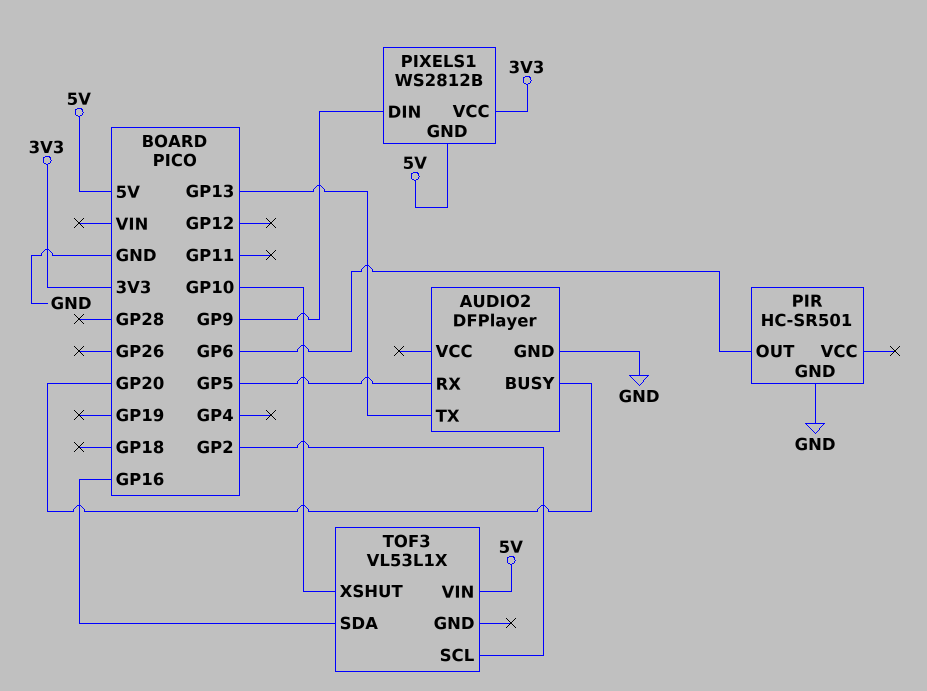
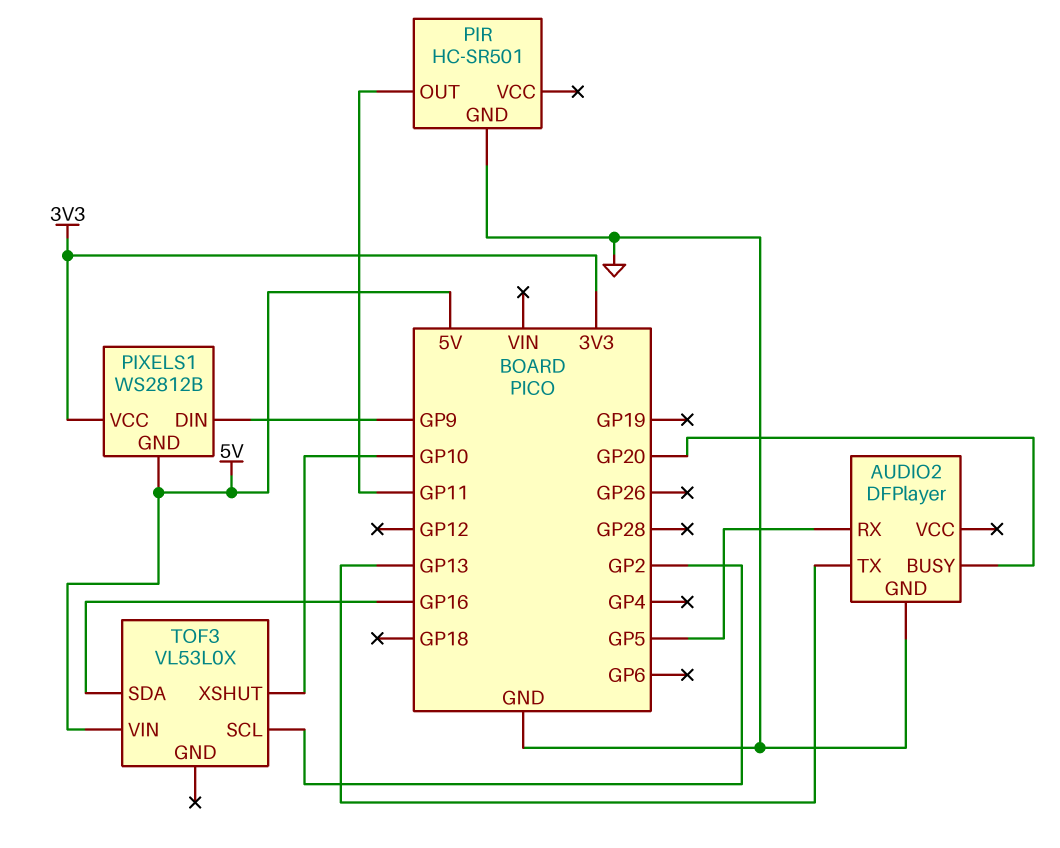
PIR pin OUT: GP6 -> GP11
TOF3: VL53L1X -> VL53L0X

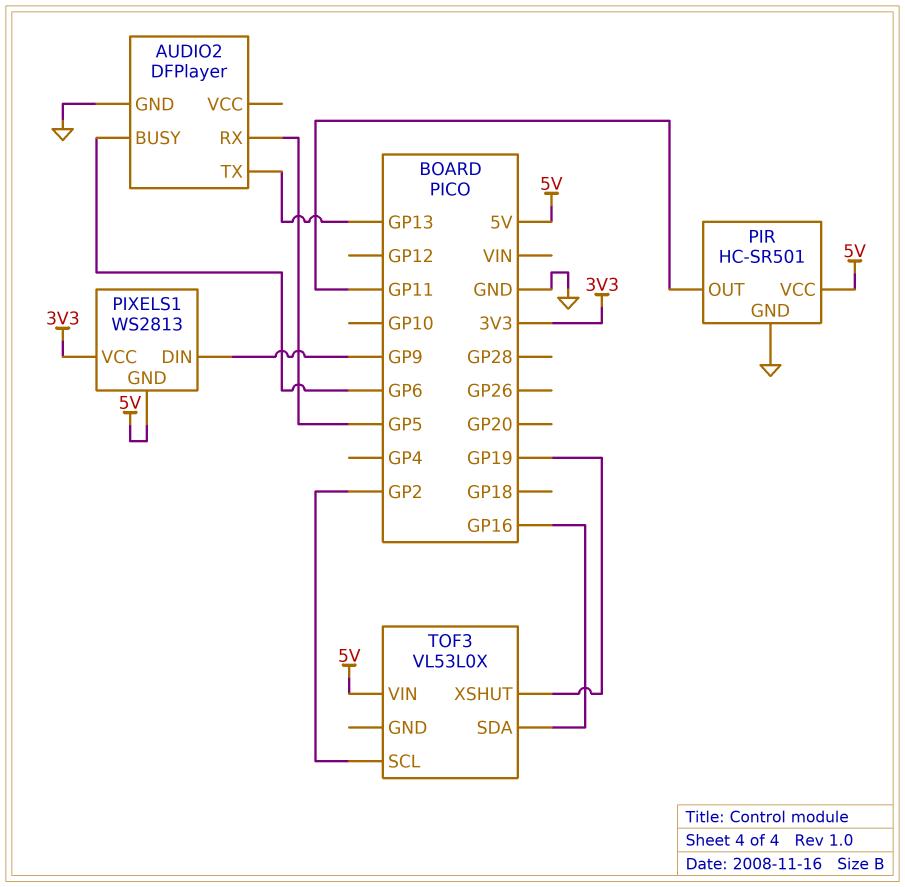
AUDIO2 pin BUSY: GP20 -> GP6
PIR pin VCC: none -> 5V
PIXELS1: WS2812B -> WS2813
TOF3 pin XSHUT: GP10 -> GP19

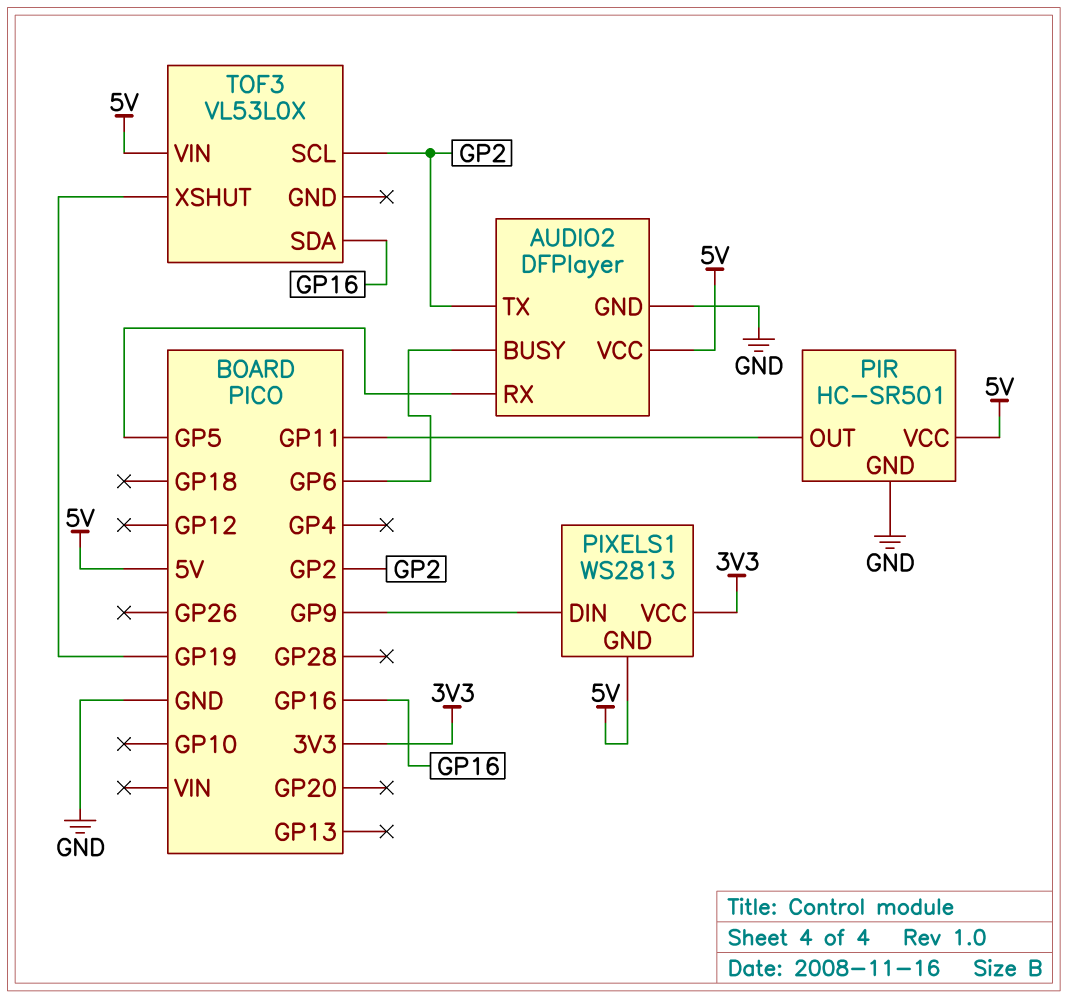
AUDIO2 pin TX: GP13 -> GP2
AUDIO2 pin VCC: none -> 5V

